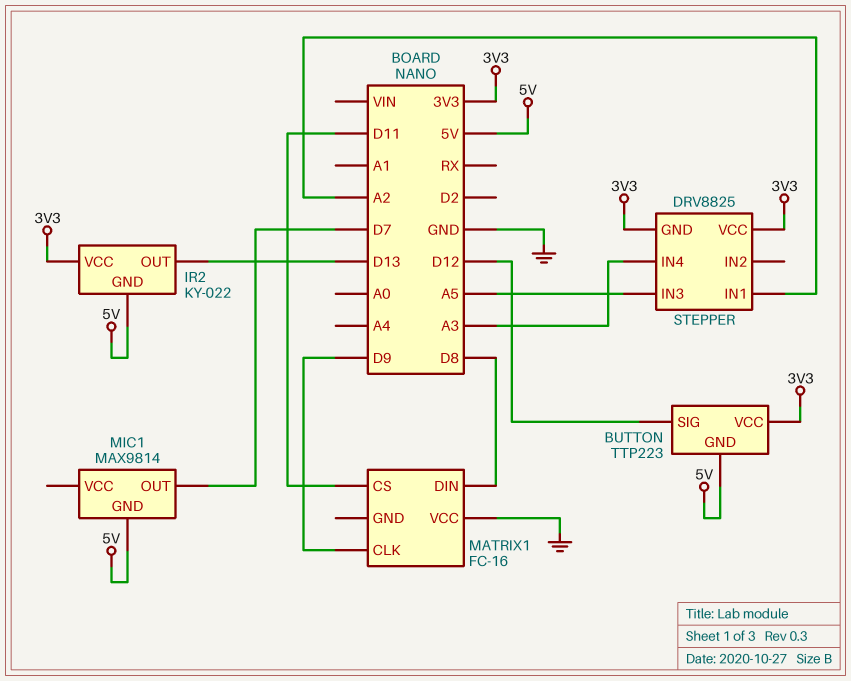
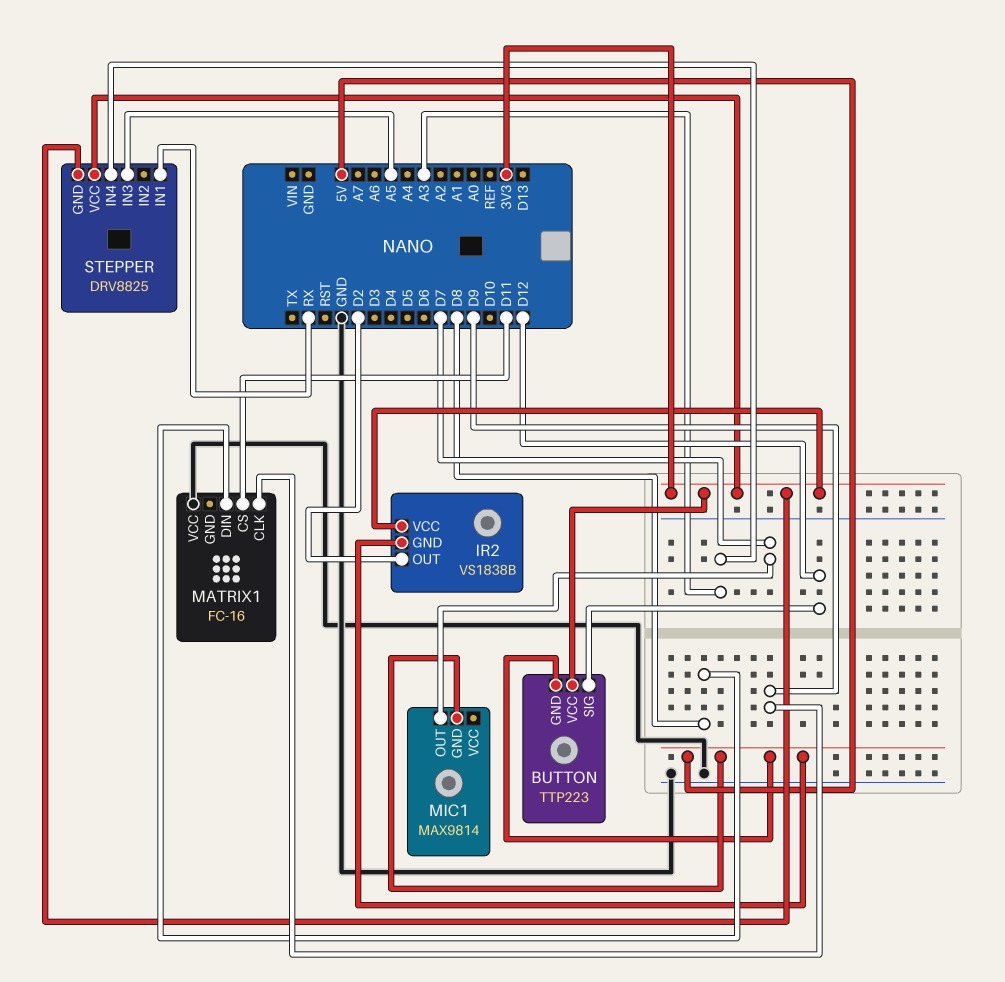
IR2: KY-022 -> VS1838B
IR2 pin OUT: D13 -> D2
STEPPER pin IN1: A2 -> RX

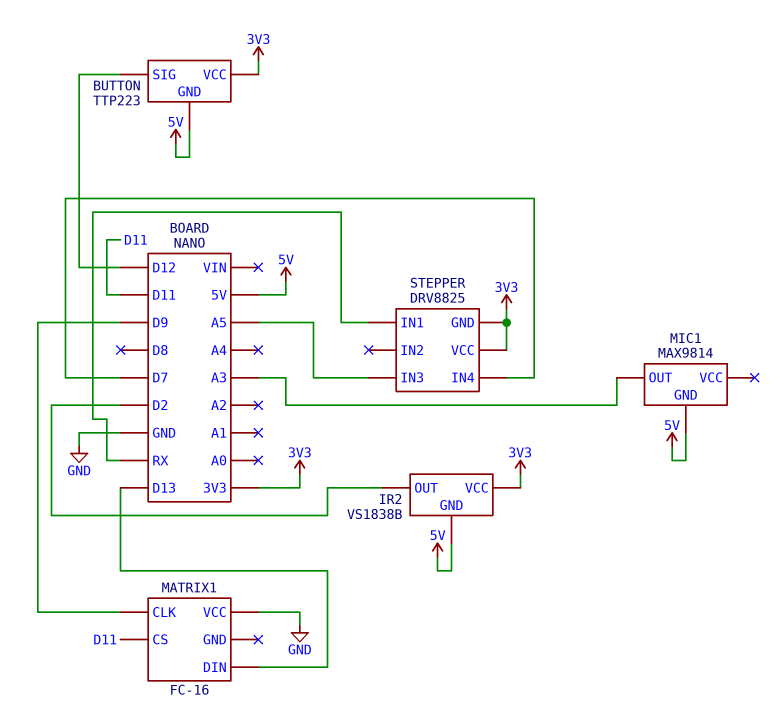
MATRIX1 pin DIN: D8 -> D13
MIC1 pin OUT: D7 -> A3
STEPPER pin IN4: A3 -> D7

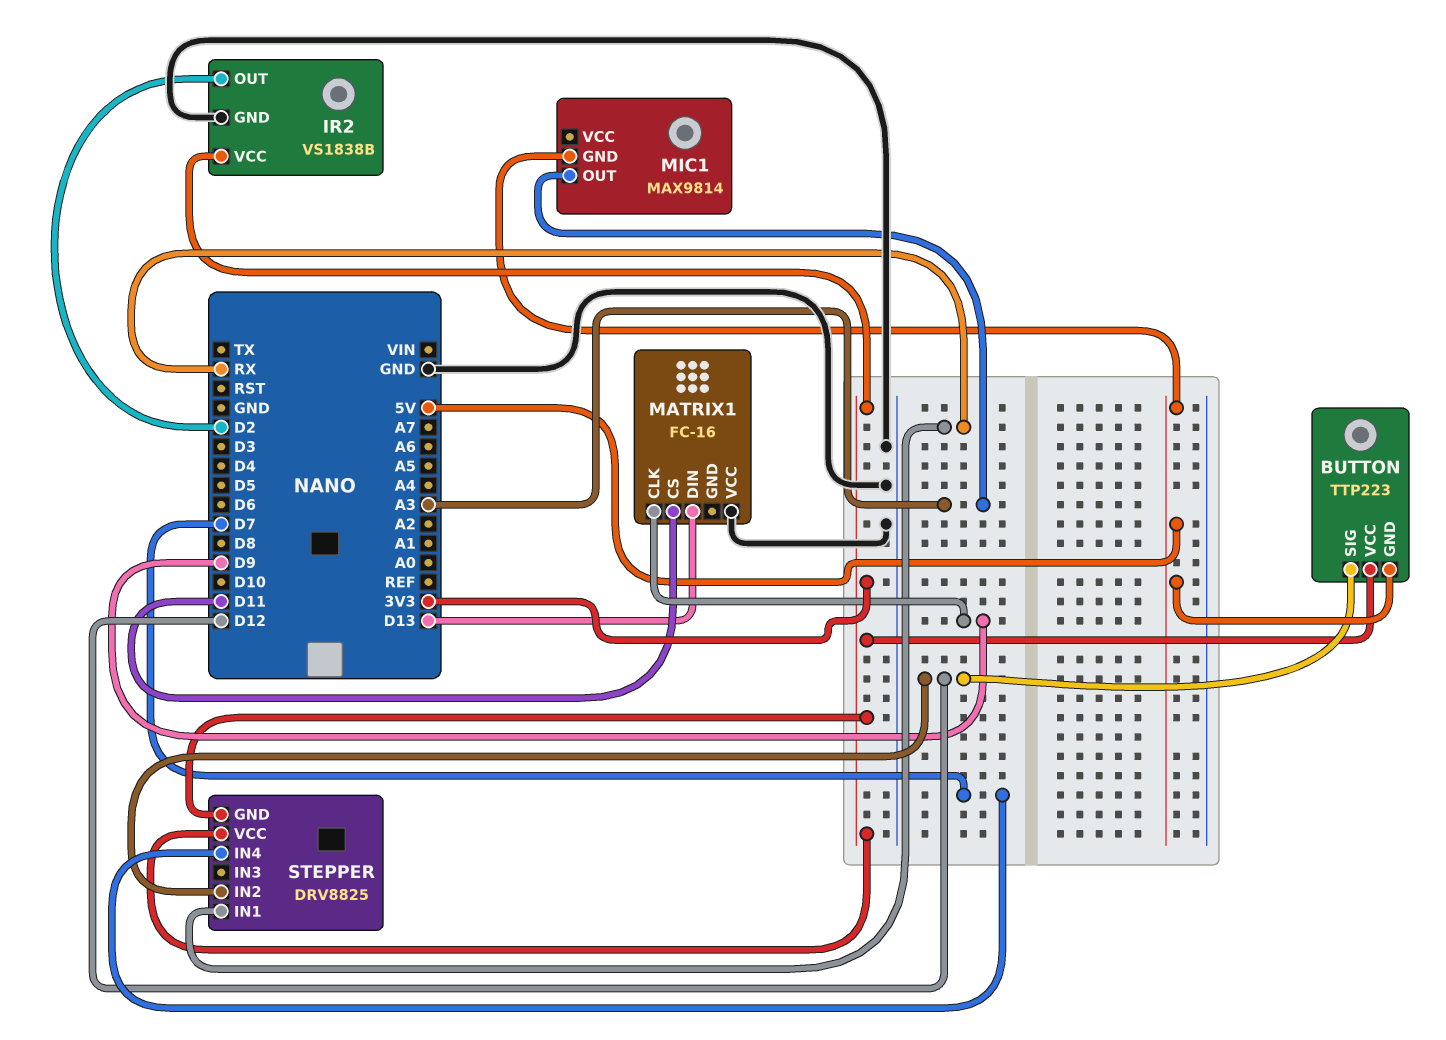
IR2 pin GND: 5V -> GND
STEPPER pin IN2: none -> D12
STEPPER pin IN3: A5 -> none

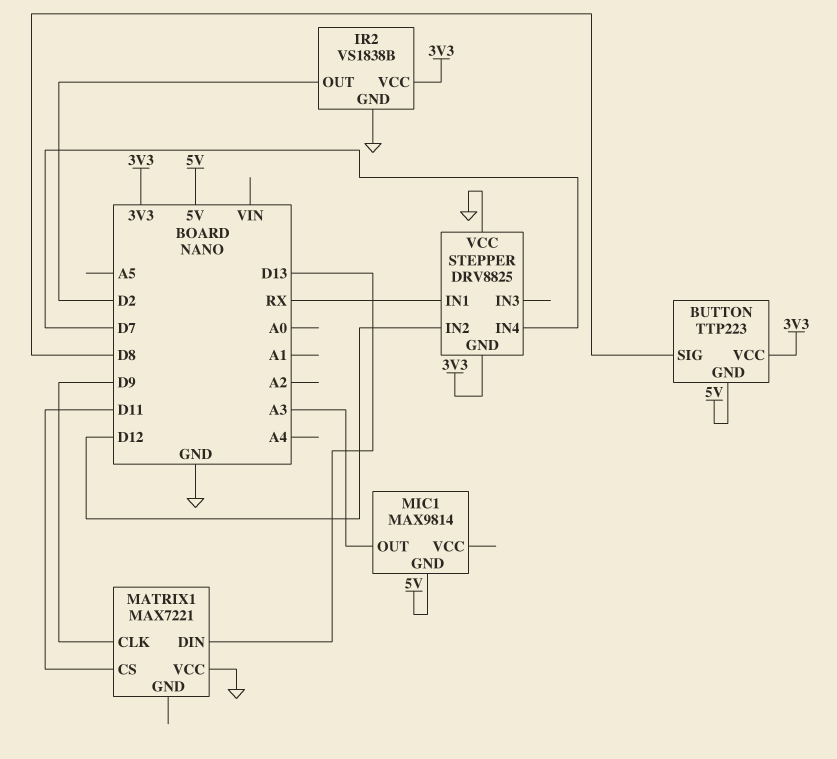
BUTTON pin SIG: D12 -> D8
MATRIX1: FC-16 -> MAX7221
STEPPER pin VCC: 3V3 -> GND

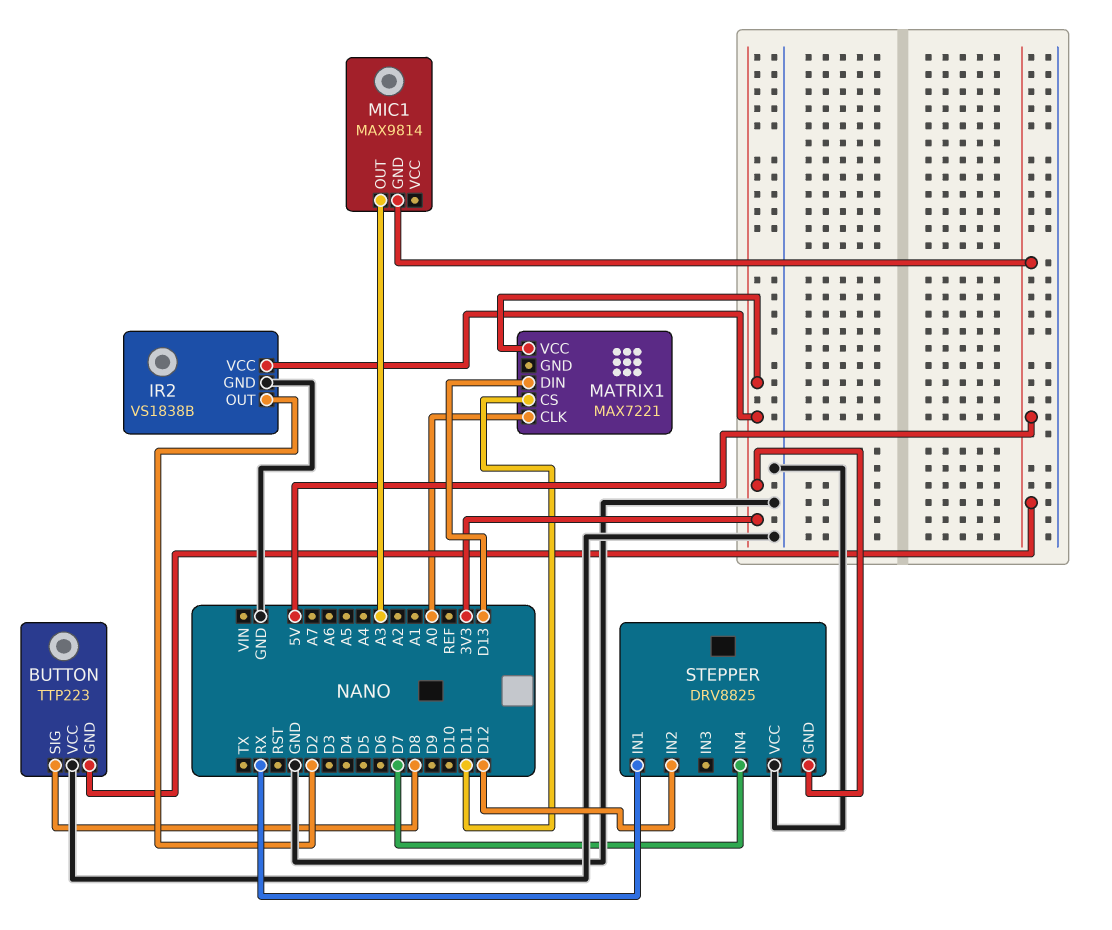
BUTTON pin VCC: 3V3 -> GND
MATRIX1 pin CLK: D9 -> A0
MATRIX1 pin VCC: GND -> 3V3

